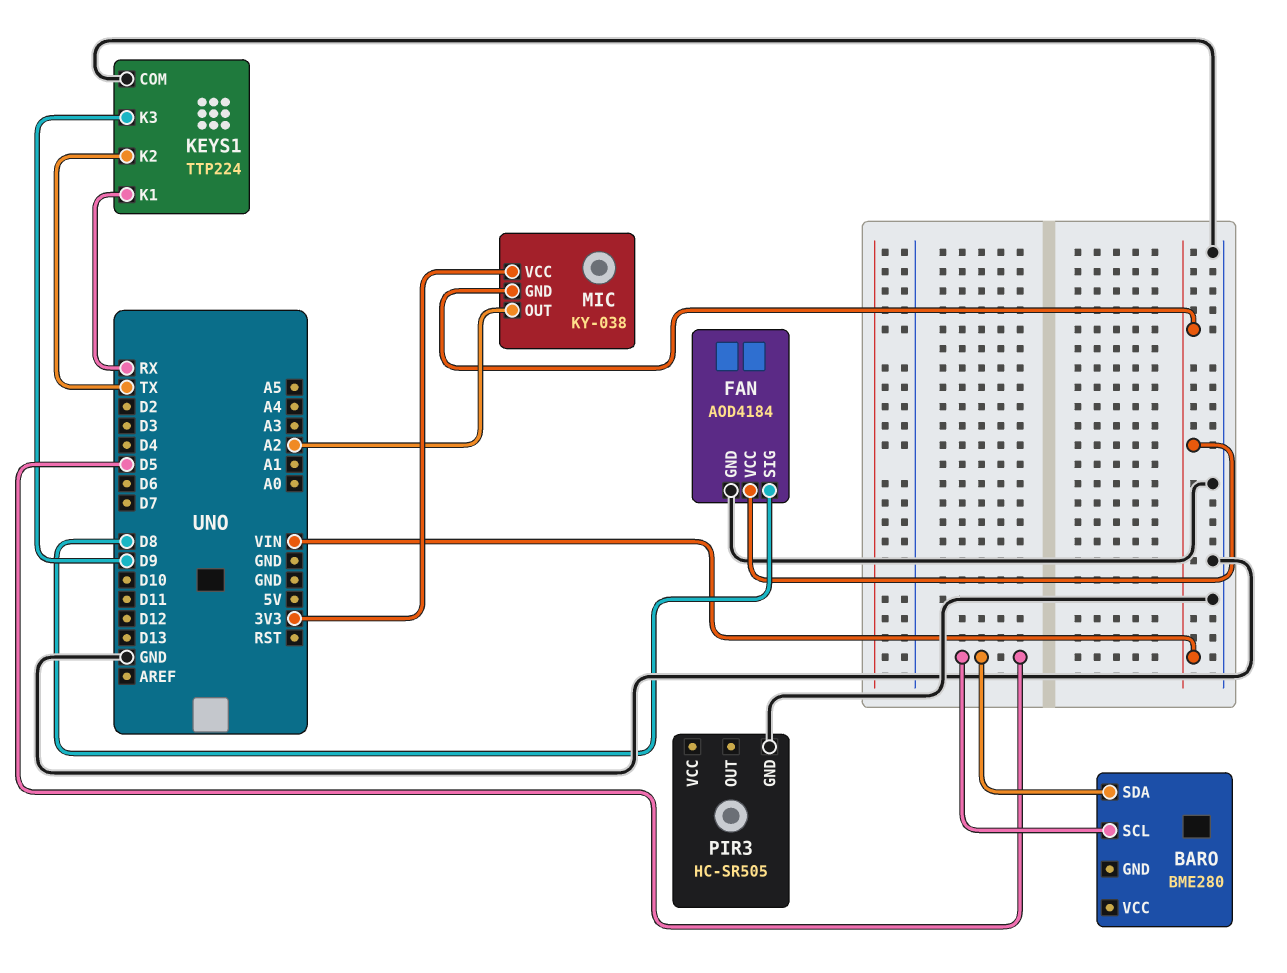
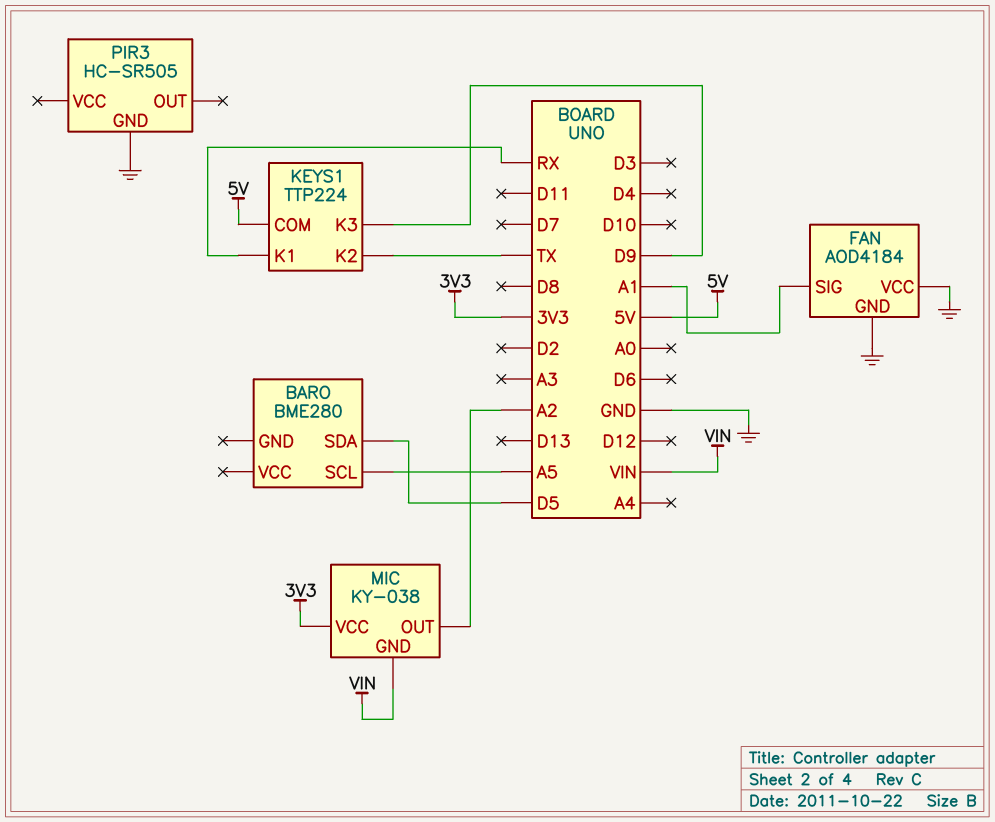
BARO pin SCL: D5 -> A5
FAN pin SIG: D8 -> A1
FAN pin VCC: VIN -> GND
KEYS1 pin COM: GND -> 5V

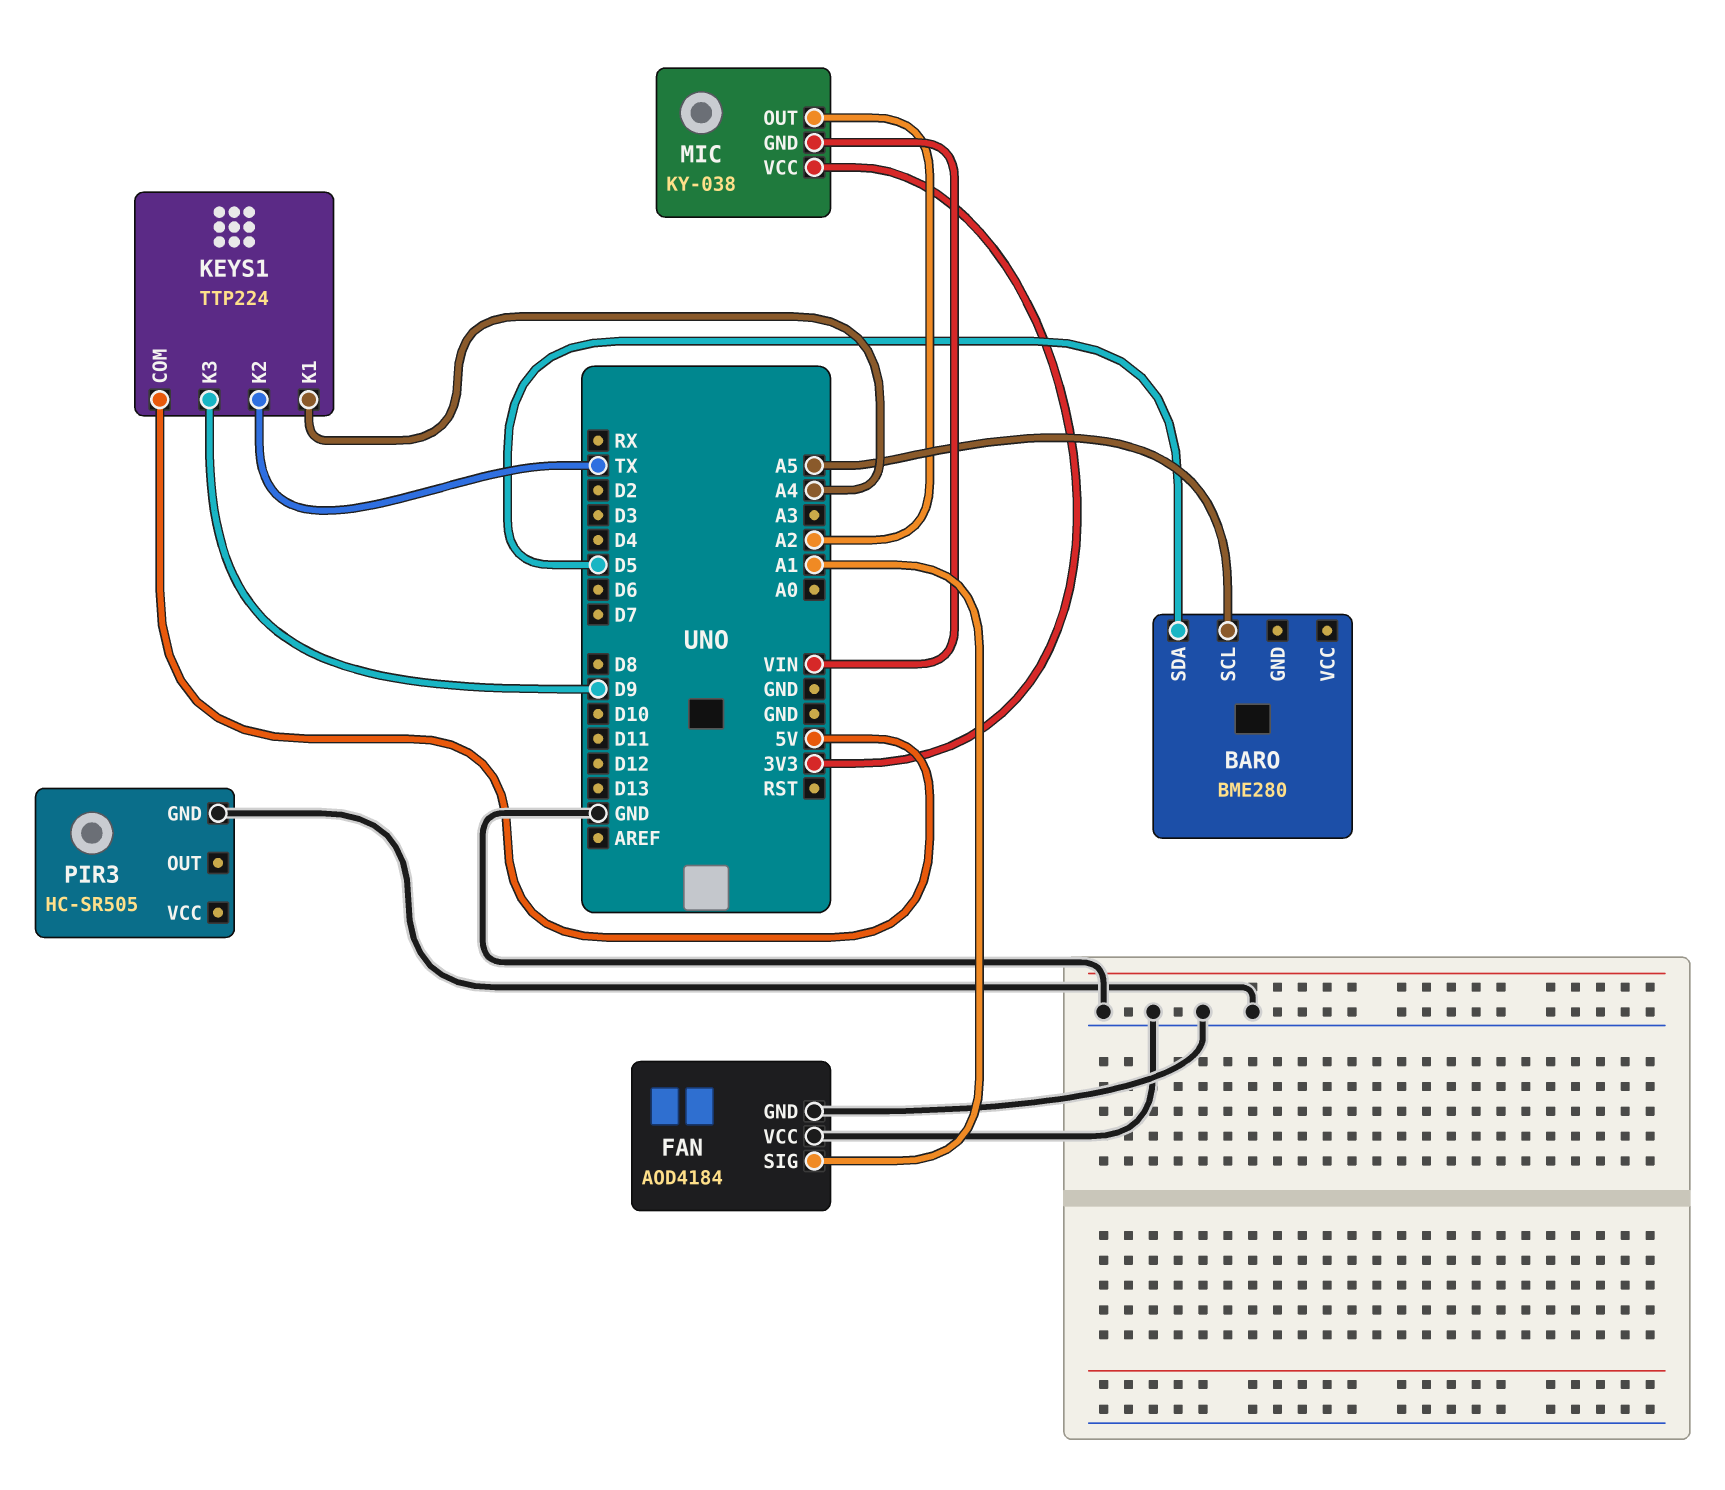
KEYS1 pin K1: RX -> A4

